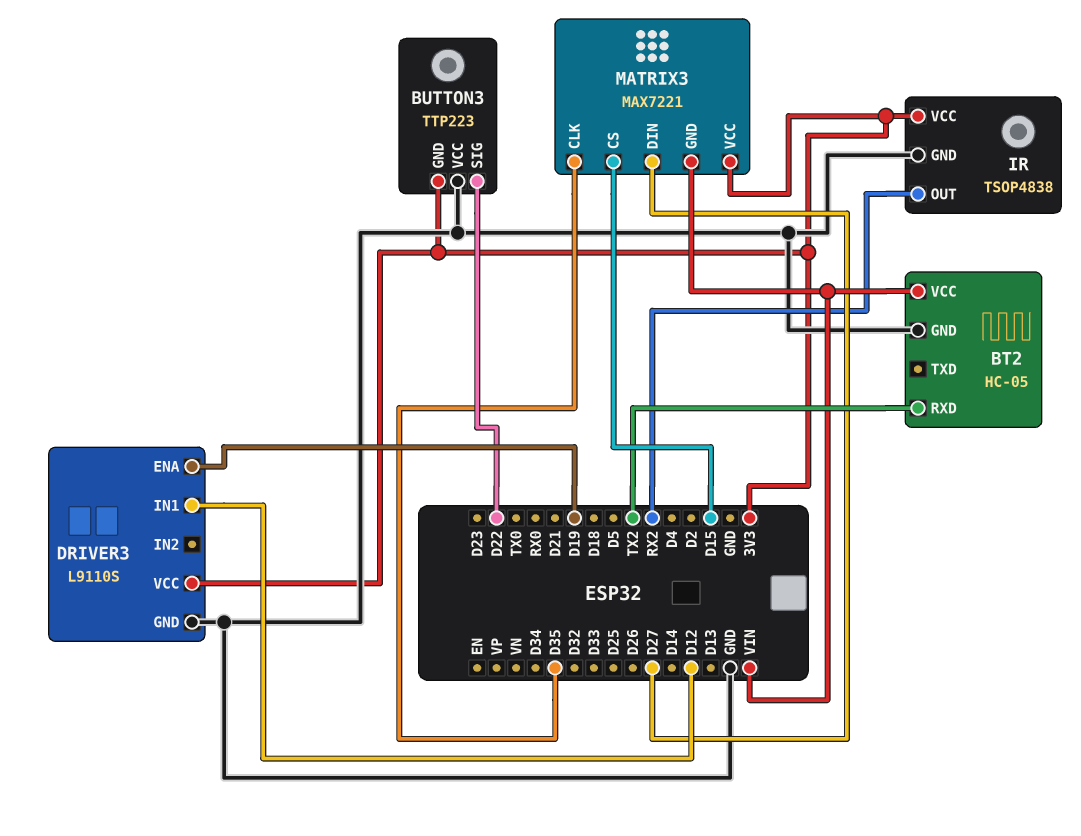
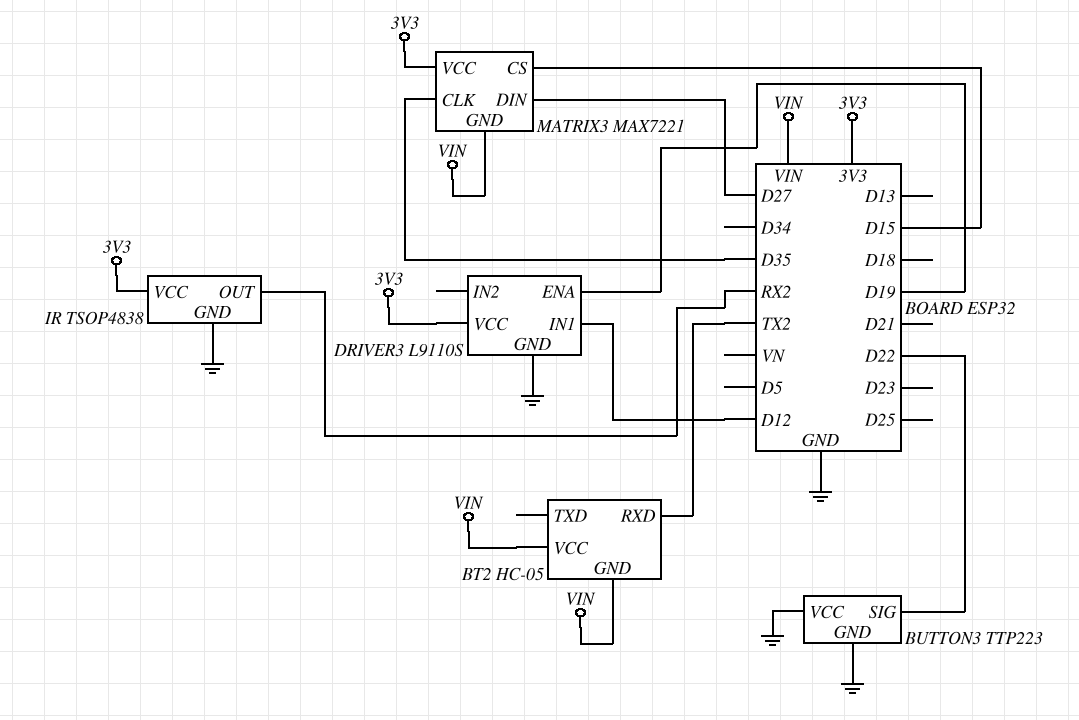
BT2 pin GND: GND -> VIN
BUTTON3 pin GND: 3V3 -> GND

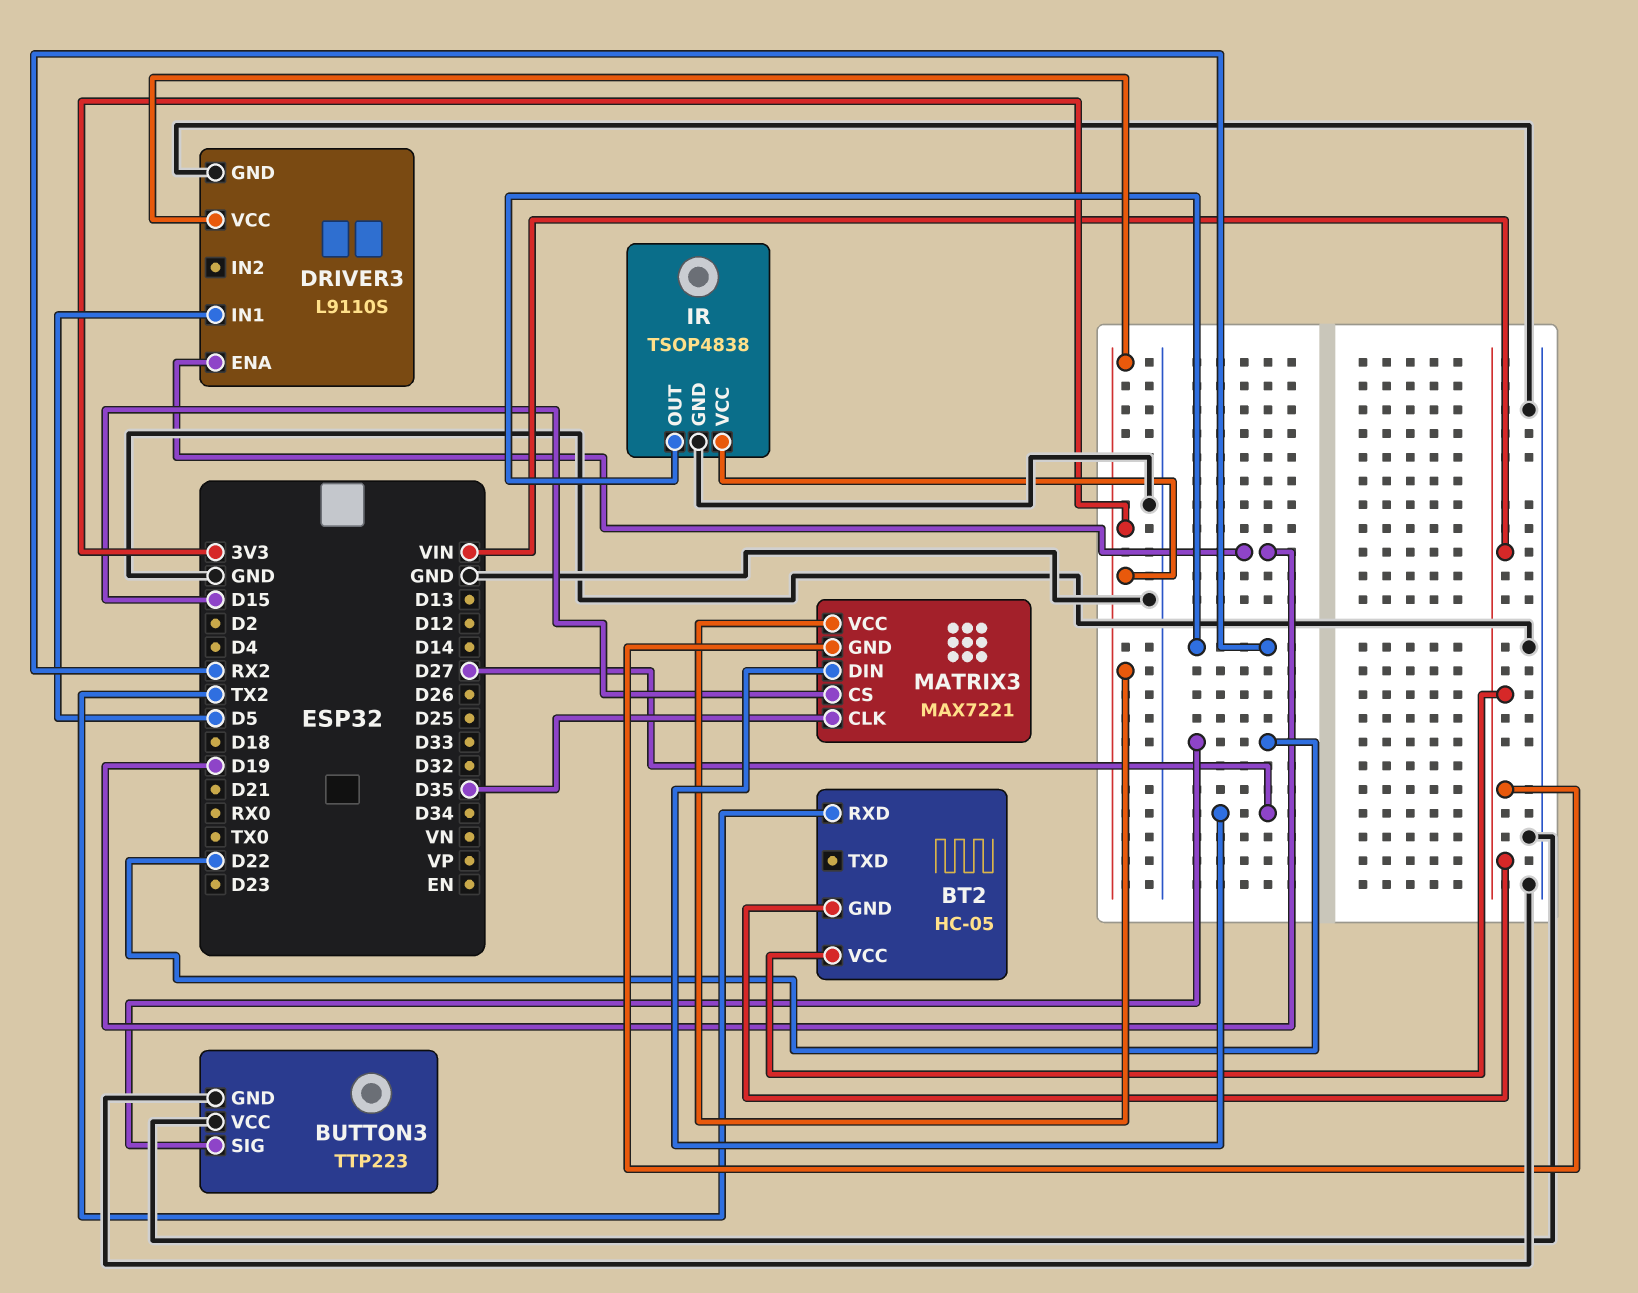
DRIVER3 pin IN1: D12 -> D5

